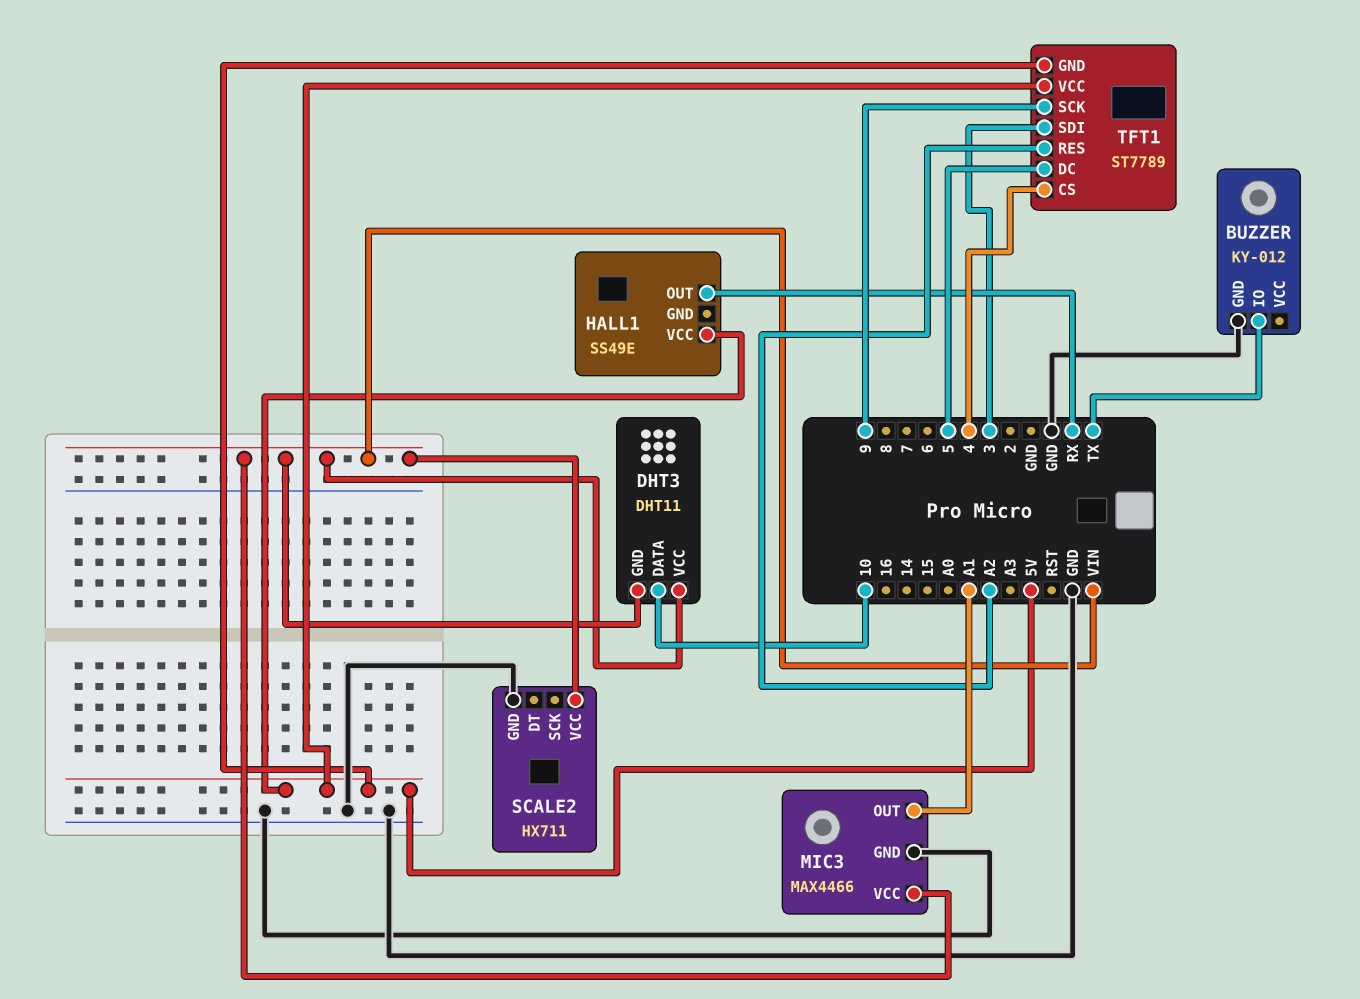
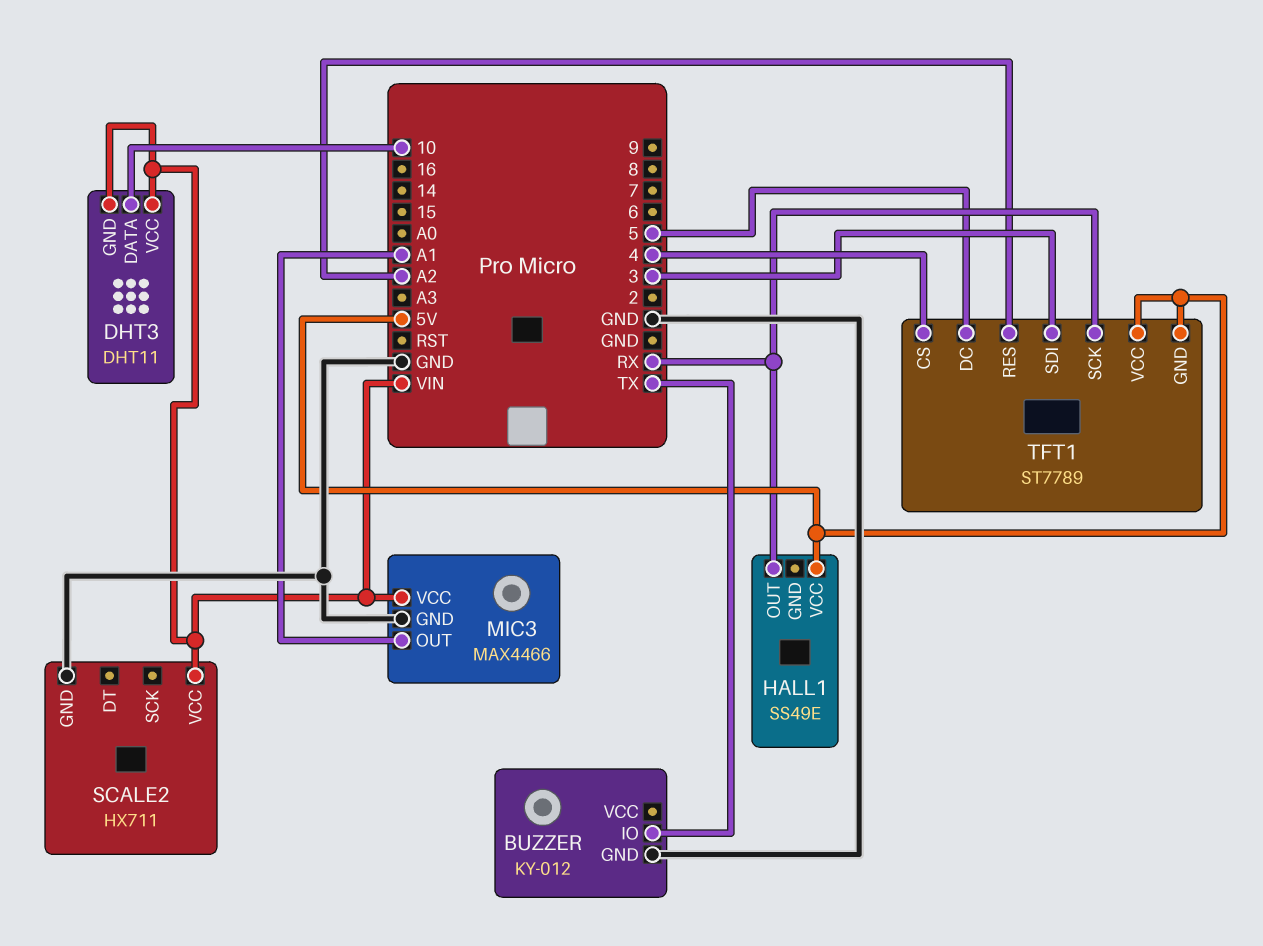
TFT1 pin SCK: 9 -> RX

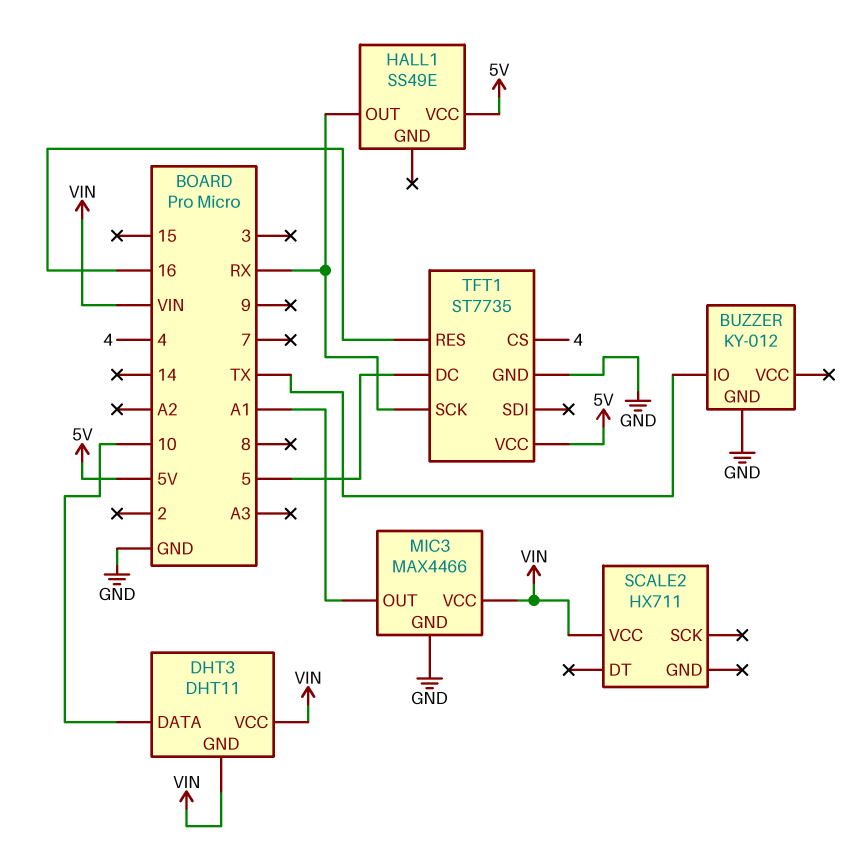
SCALE2 pin GND: GND -> none
TFT1: ST7789 -> ST7735
TFT1 pin GND: 5V -> GND
TFT1 pin RES: A2 -> 16
TFT1 pin SDI: 3 -> none

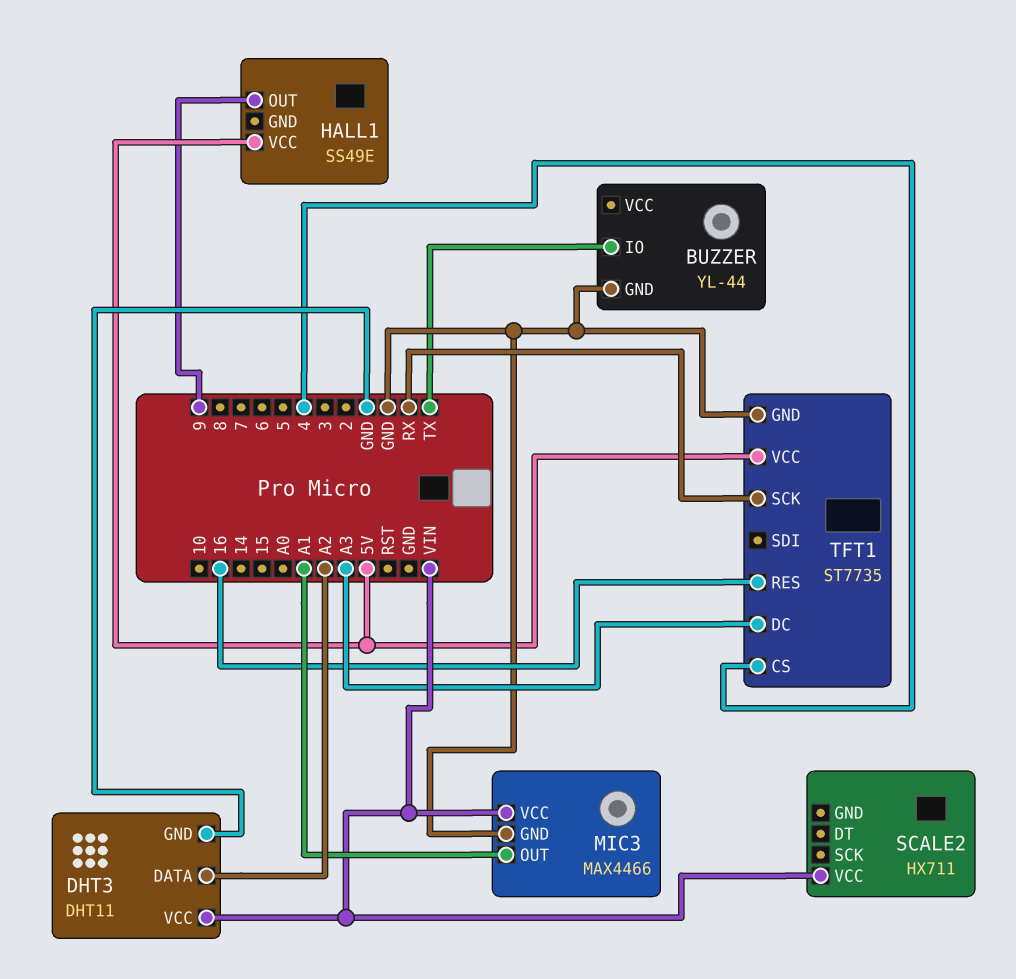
BUZZER: KY-012 -> YL-44
DHT3 pin DATA: 10 -> A2
DHT3 pin GND: VIN -> GND
HALL1 pin OUT: RX -> 9
TFT1 pin DC: 5 -> A3

